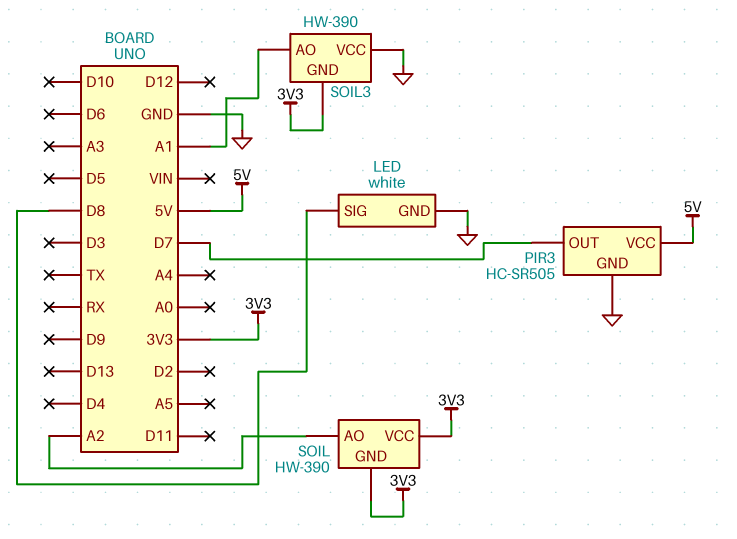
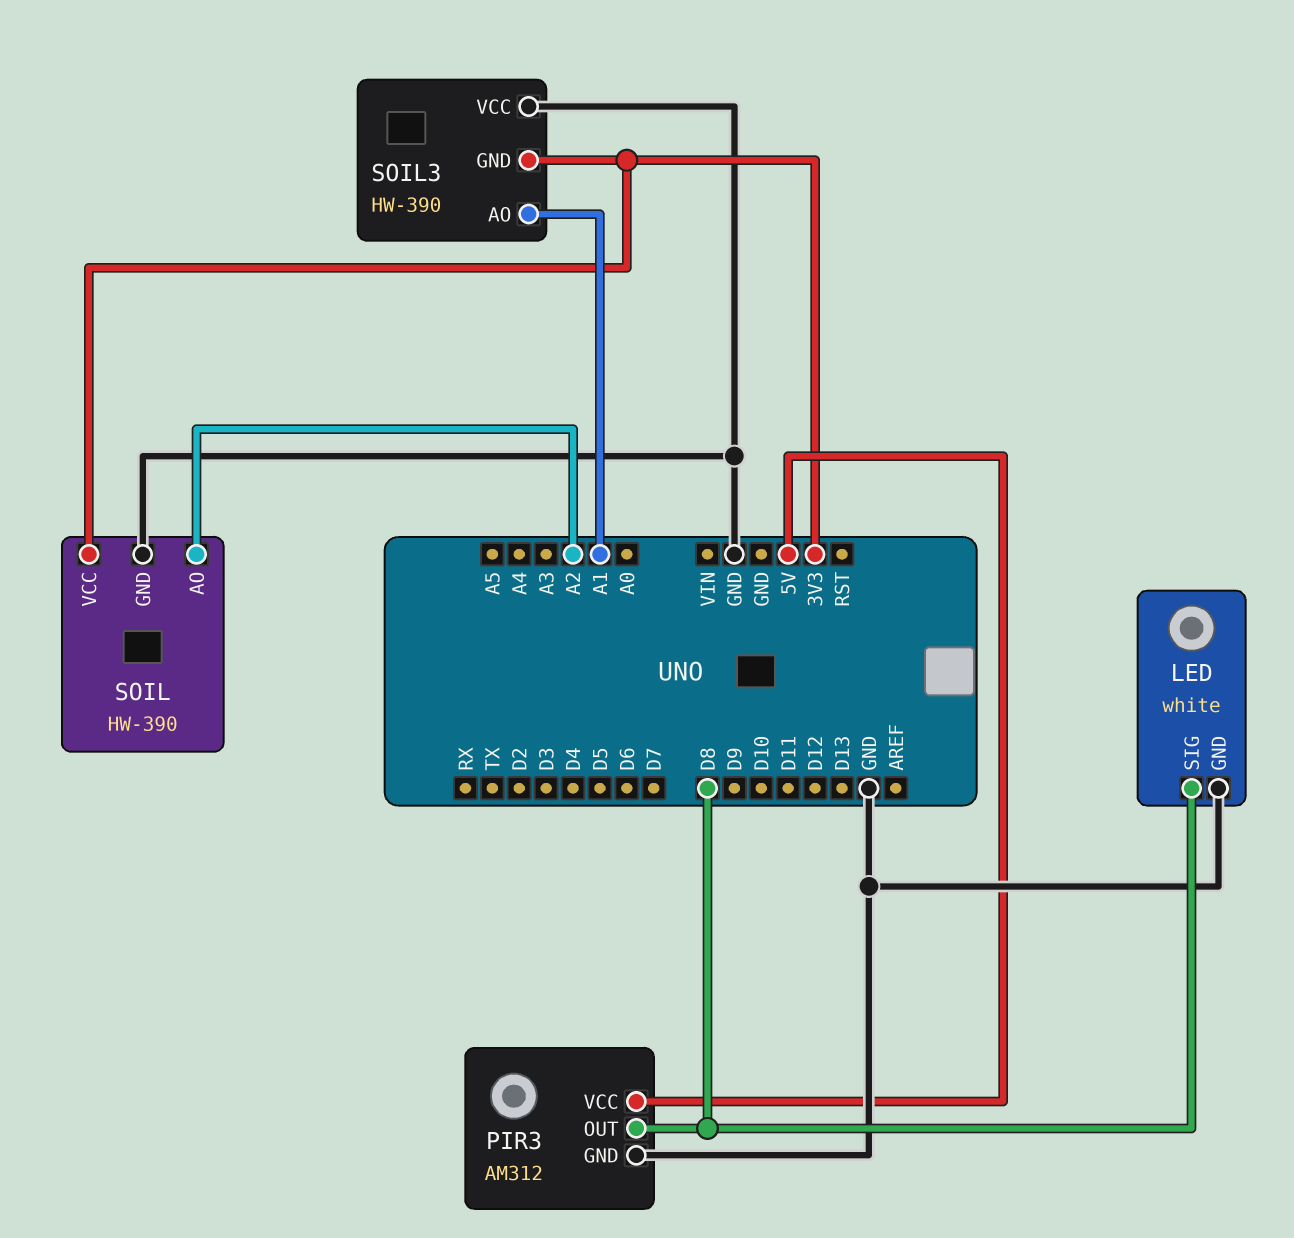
PIR3: HC-SR505 -> AM312
PIR3 pin OUT: D7 -> D8
SOIL pin GND: 3V3 -> GND

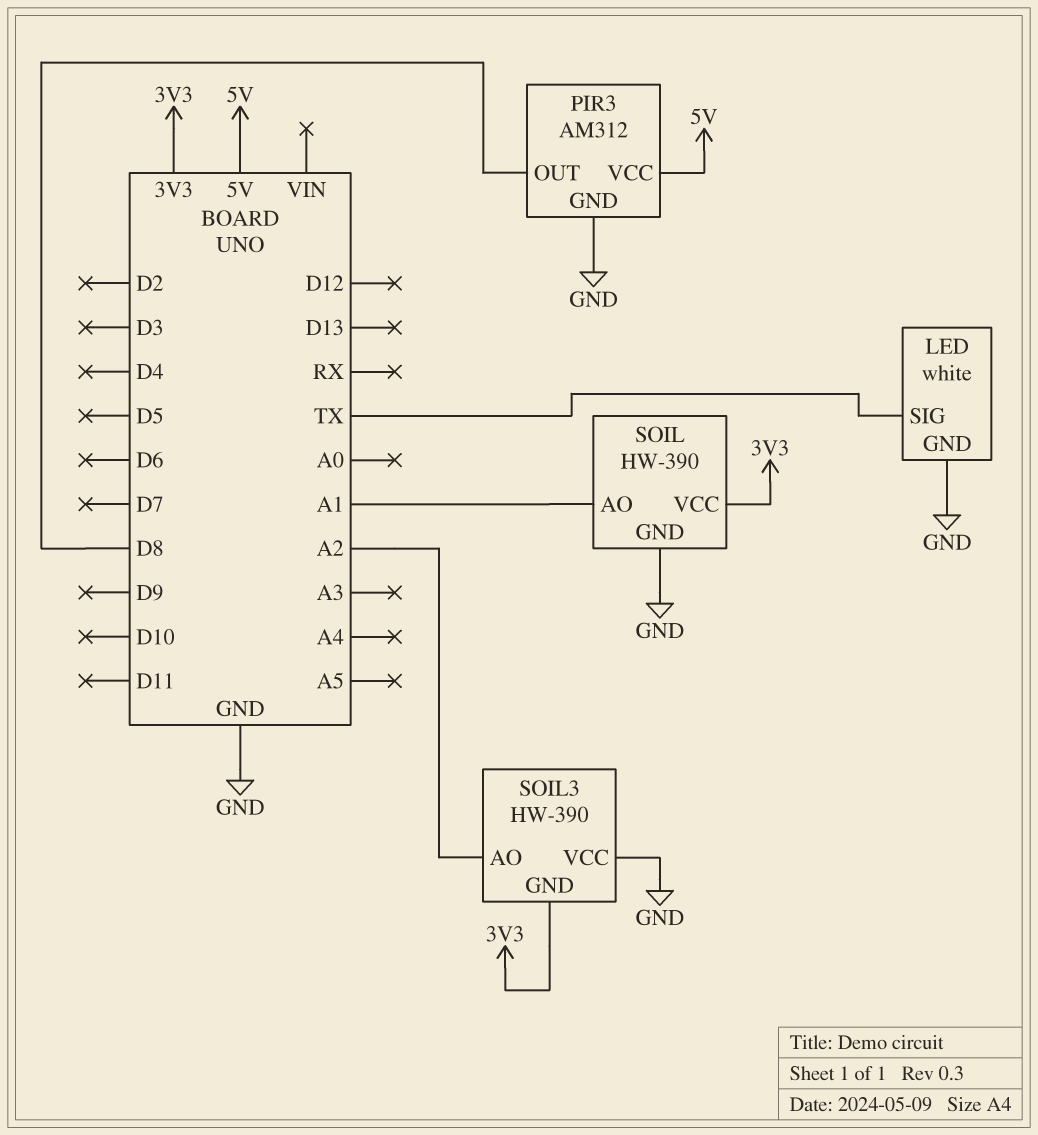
LED pin SIG: D8 -> TX
SOIL pin AO: A2 -> A1
SOIL3 pin AO: A1 -> A2

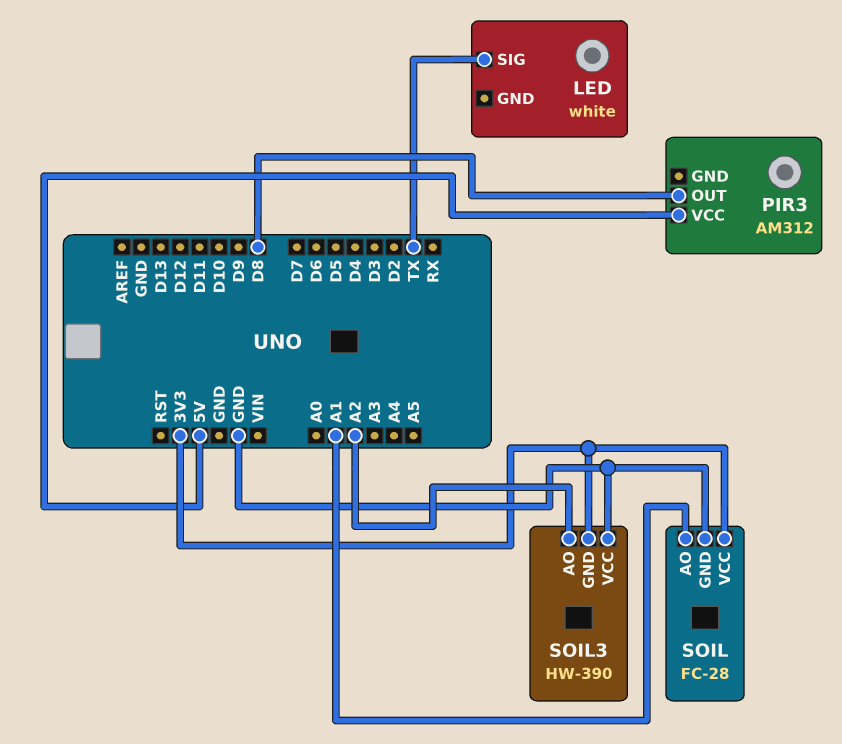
LED pin GND: GND -> none
PIR3 pin GND: GND -> none
SOIL: HW-390 -> FC-28

